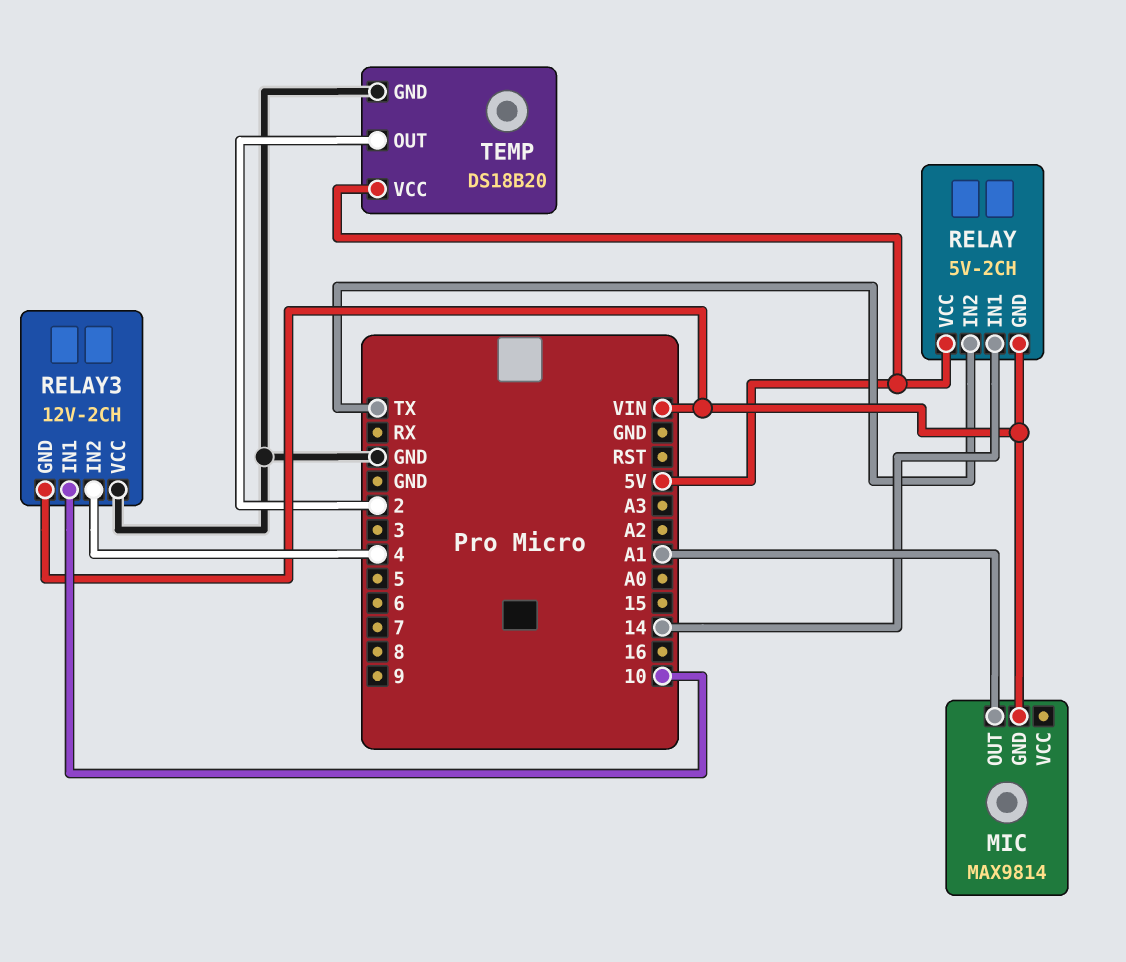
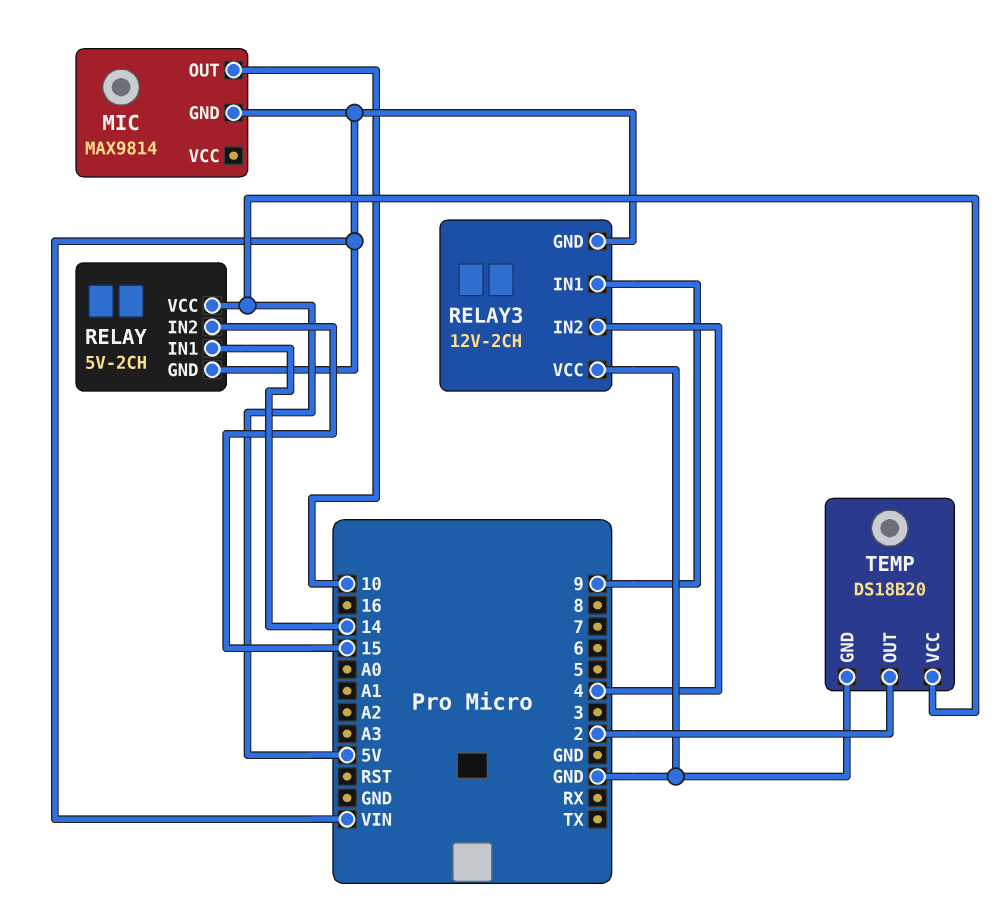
MIC pin OUT: A1 -> 10
RELAY pin IN2: TX -> 15
RELAY3 pin IN1: 10 -> 9

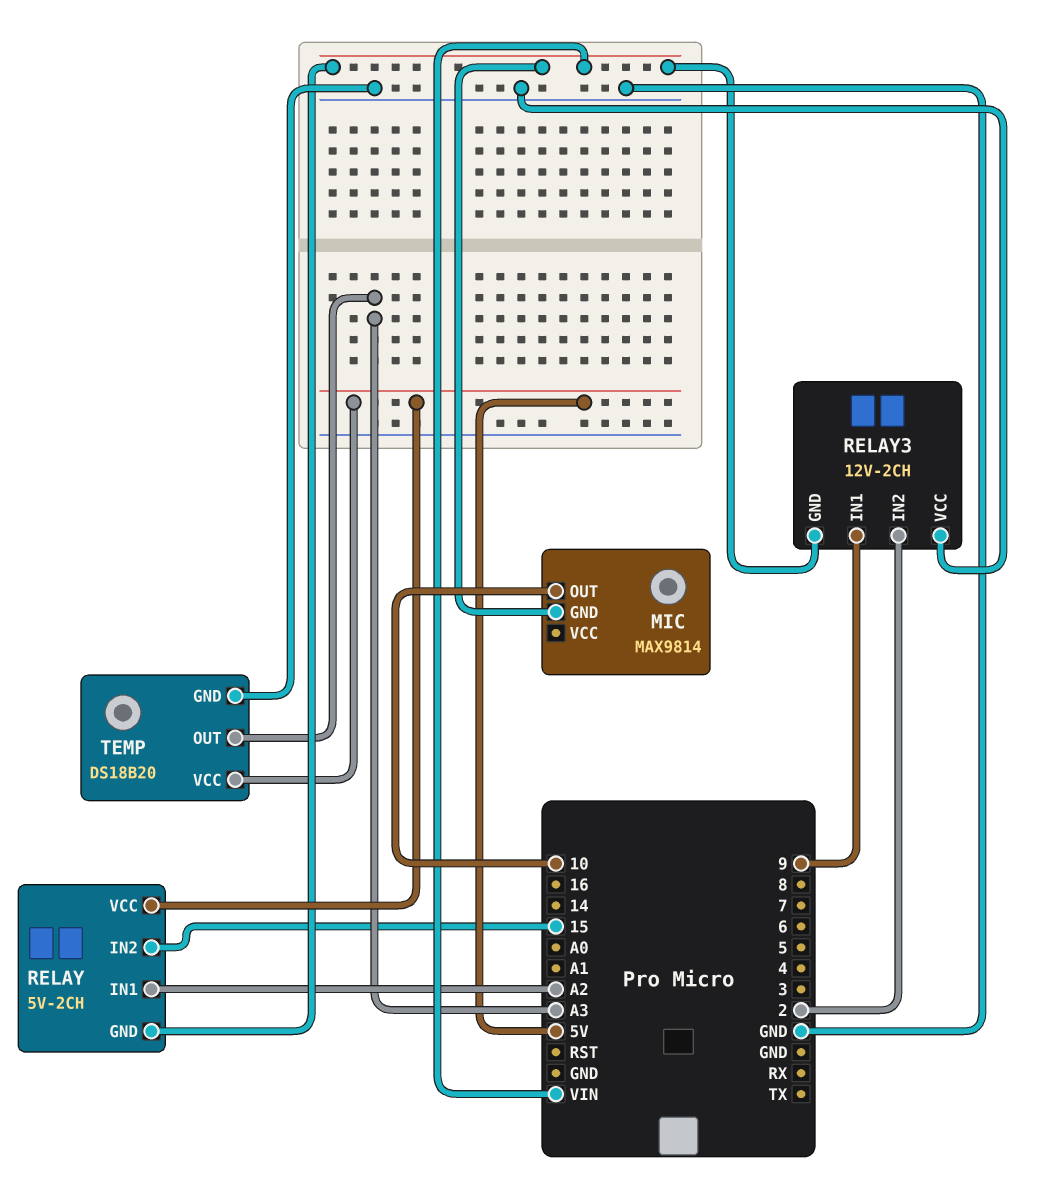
RELAY pin IN1: 14 -> A2
RELAY3 pin IN2: 4 -> 2
TEMP pin OUT: 2 -> A3

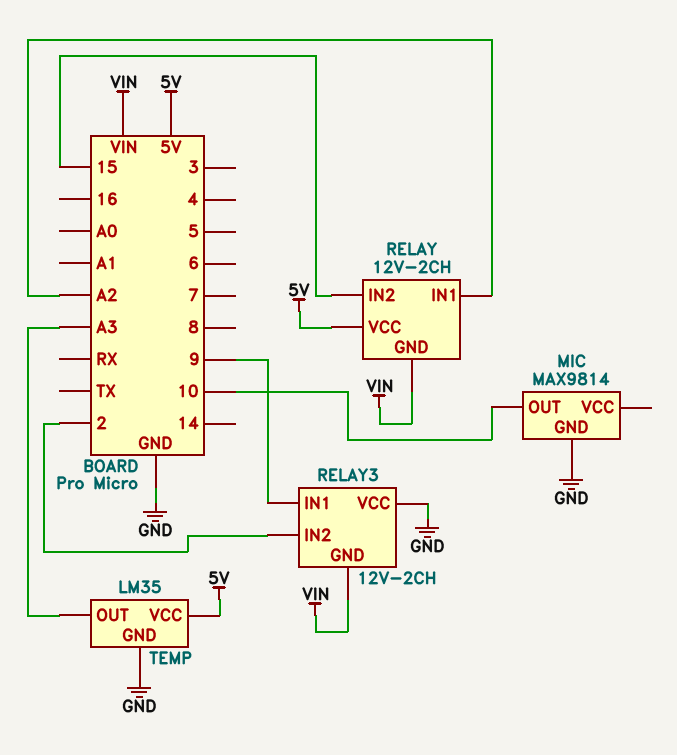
MIC pin GND: VIN -> GND
RELAY: 5V-2CH -> 12V-2CH
TEMP: DS18B20 -> LM35

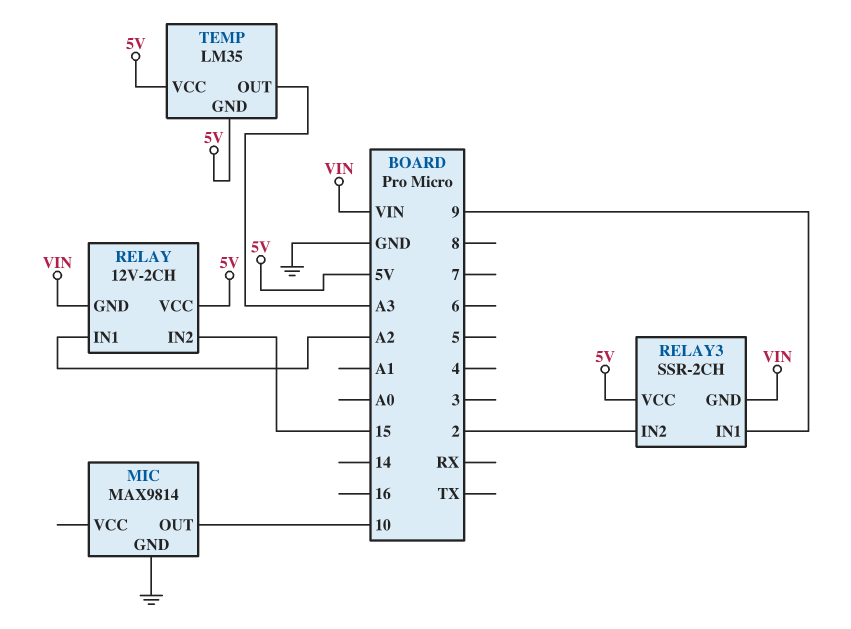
RELAY3: 12V-2CH -> SSR-2CH
RELAY3 pin VCC: GND -> 5V
TEMP pin GND: GND -> 5V

